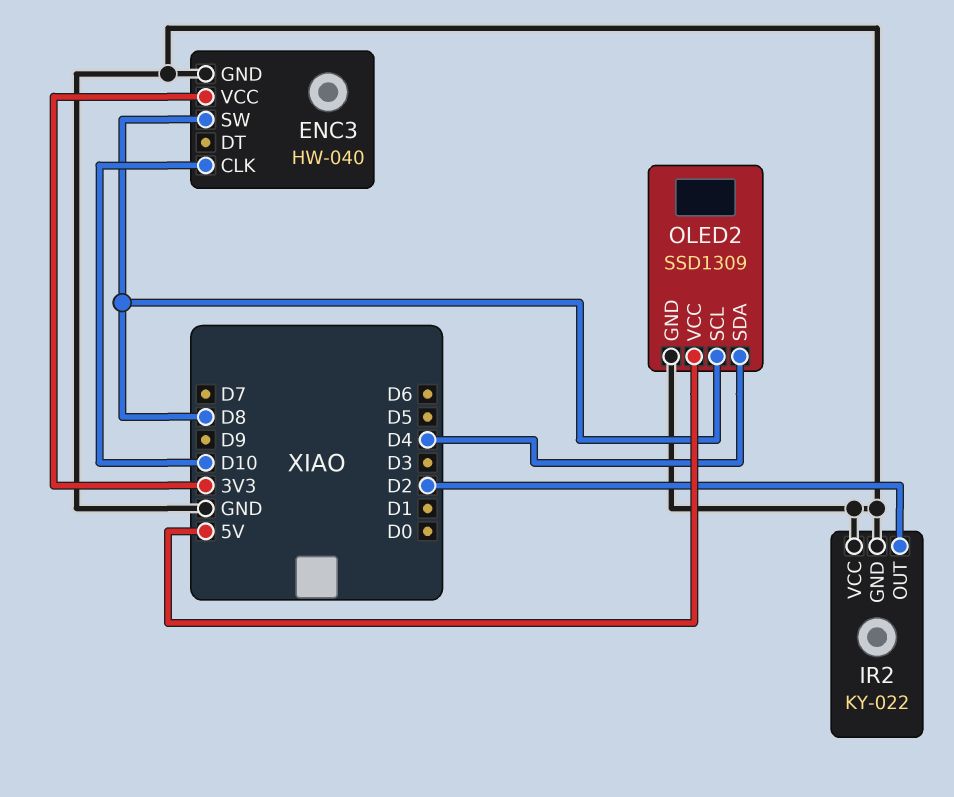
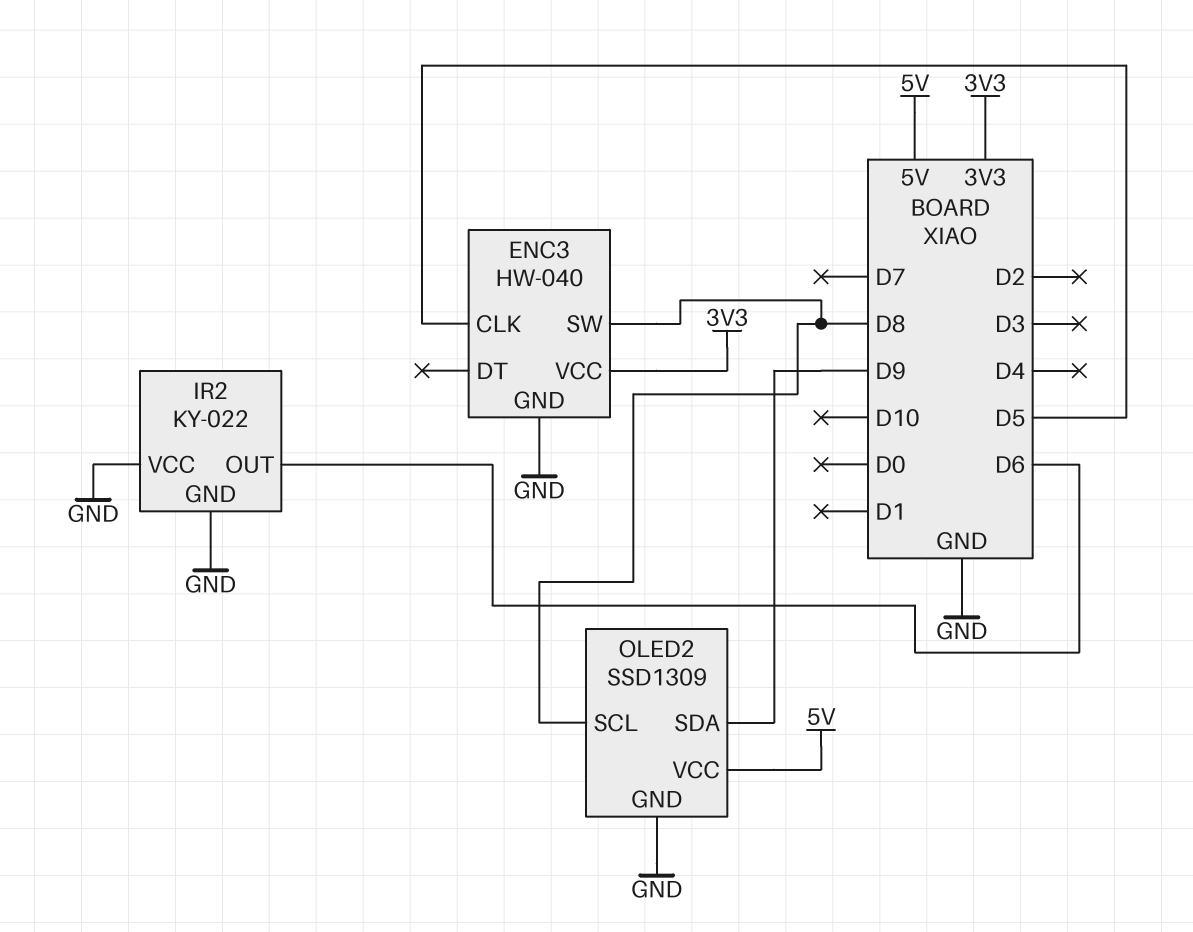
ENC3 pin CLK: D10 -> D5
IR2 pin OUT: D2 -> D6
OLED2 pin SDA: D4 -> D9

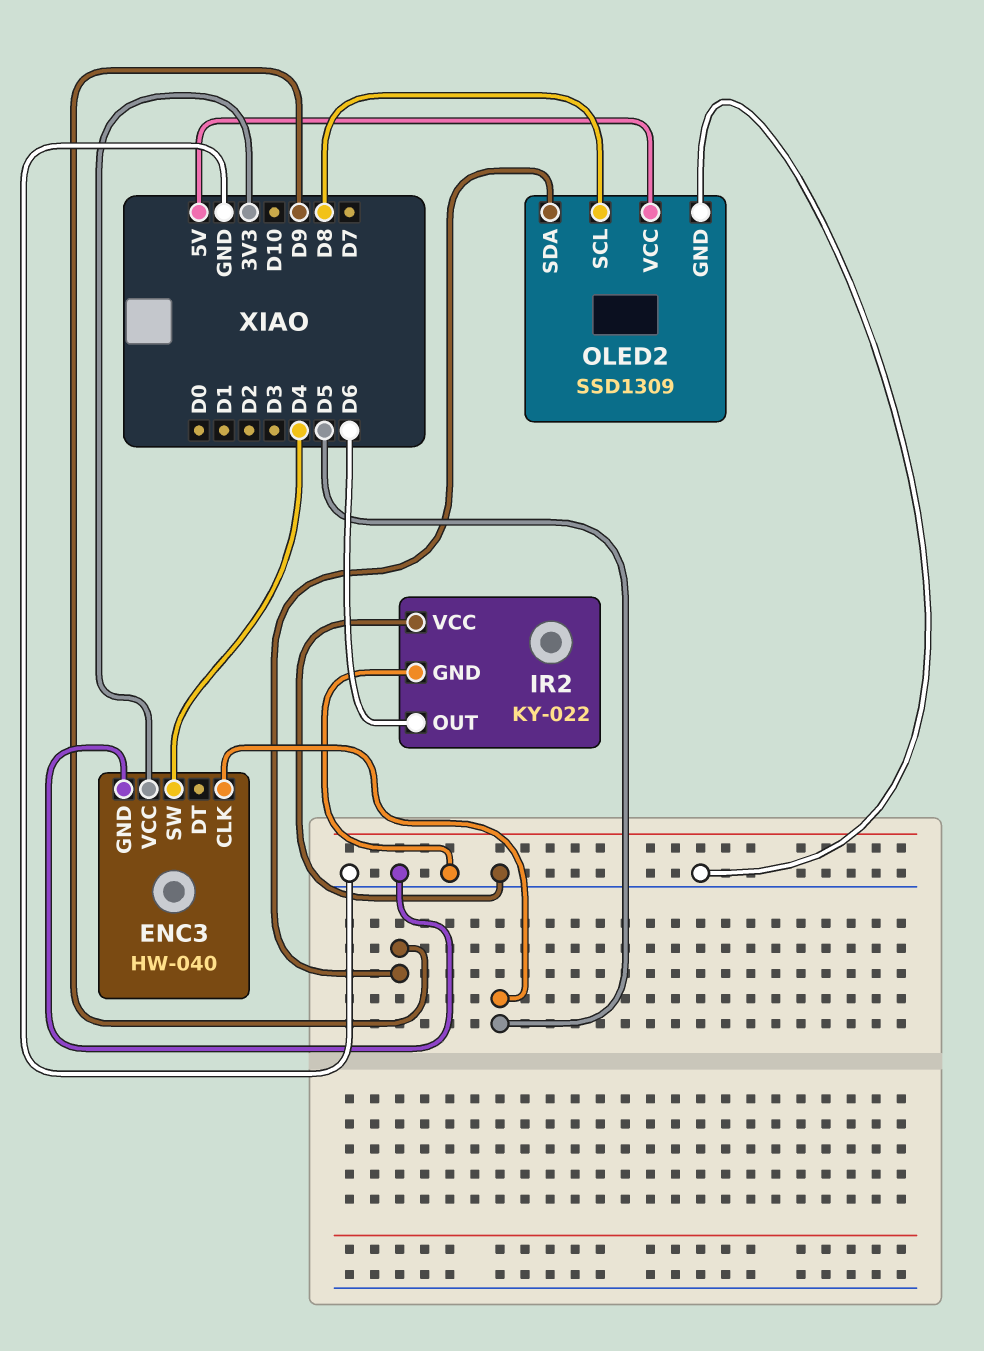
ENC3 pin SW: D8 -> D4

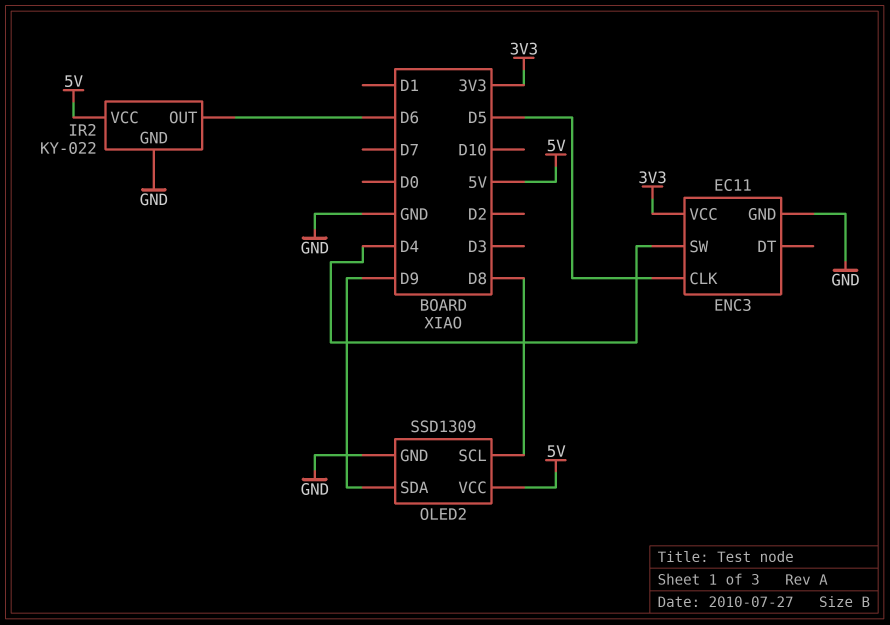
ENC3: HW-040 -> EC11
IR2 pin VCC: GND -> 5V

